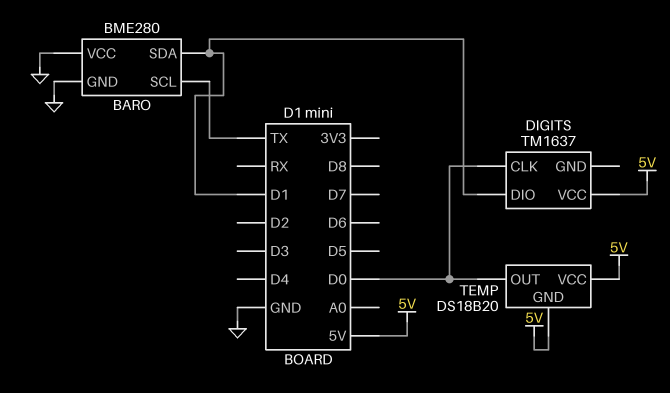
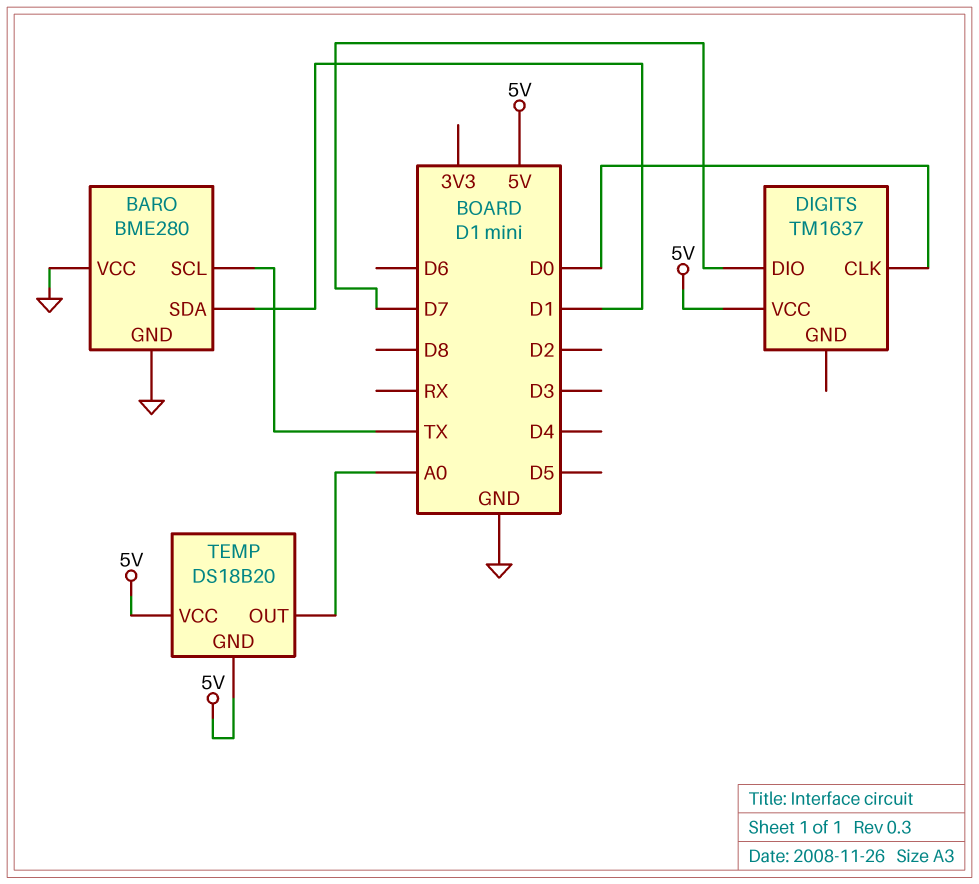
DIGITS pin DIO: D1 -> D7
TEMP pin OUT: D0 -> A0

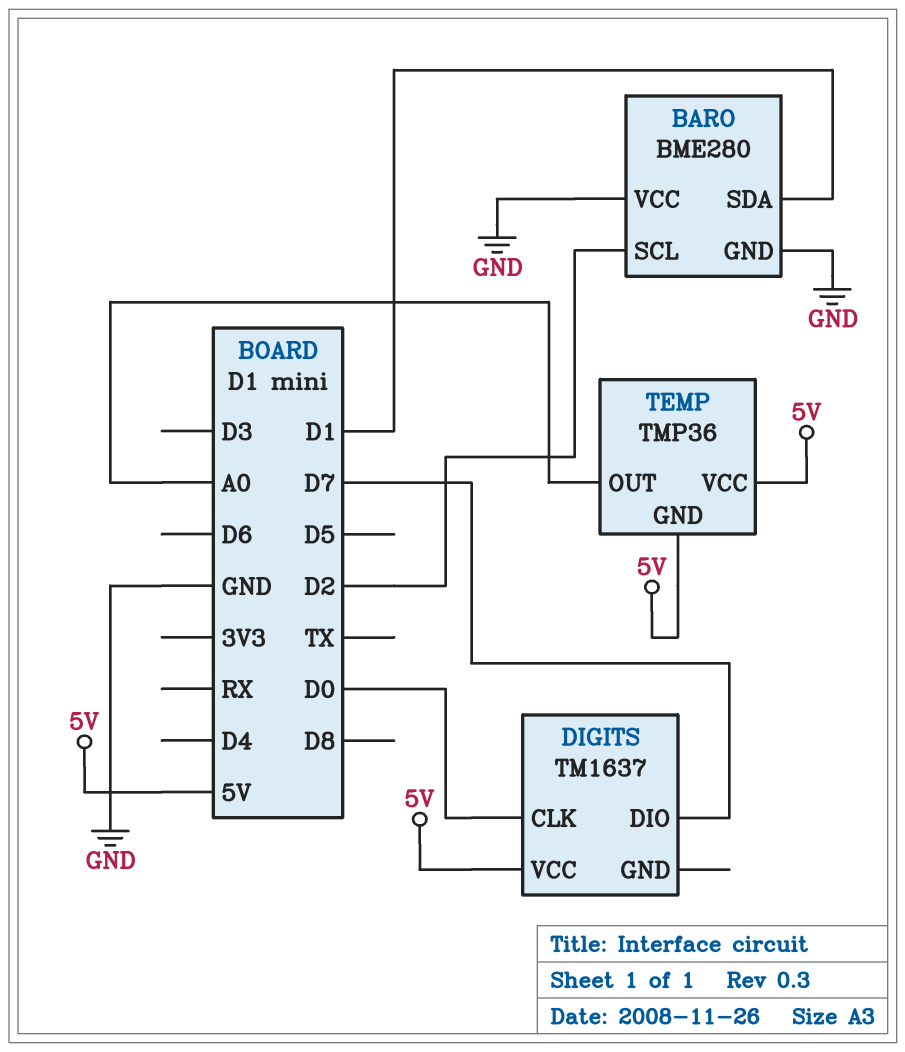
BARO pin SCL: TX -> D2
TEMP: DS18B20 -> TMP36

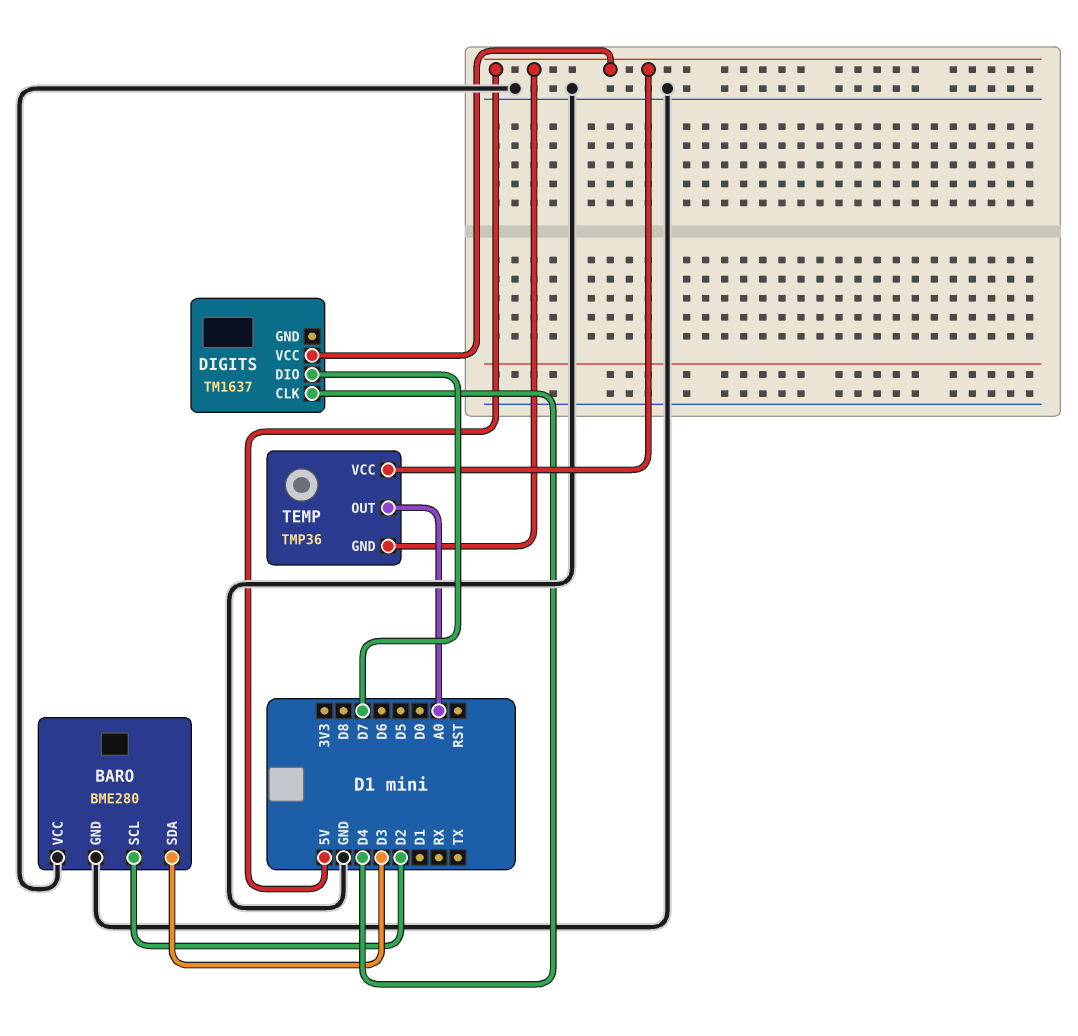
BARO pin SDA: D1 -> D3
DIGITS pin CLK: D0 -> D4

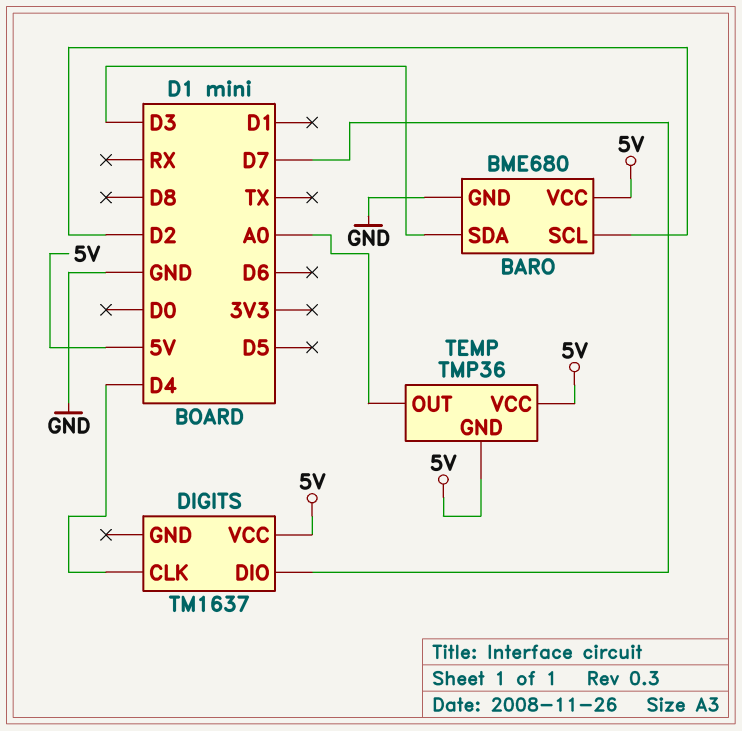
BARO: BME280 -> BME680
BARO pin VCC: GND -> 5V

